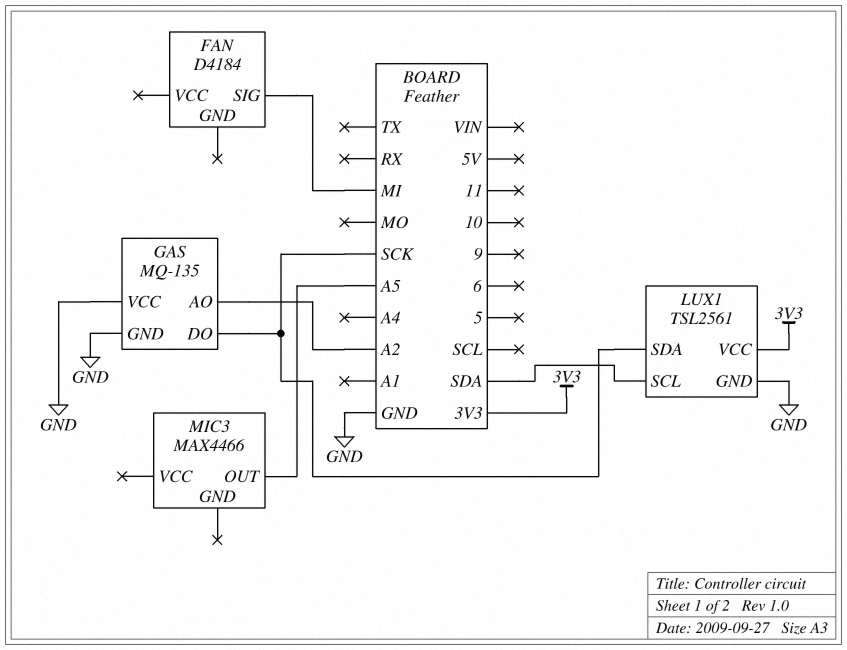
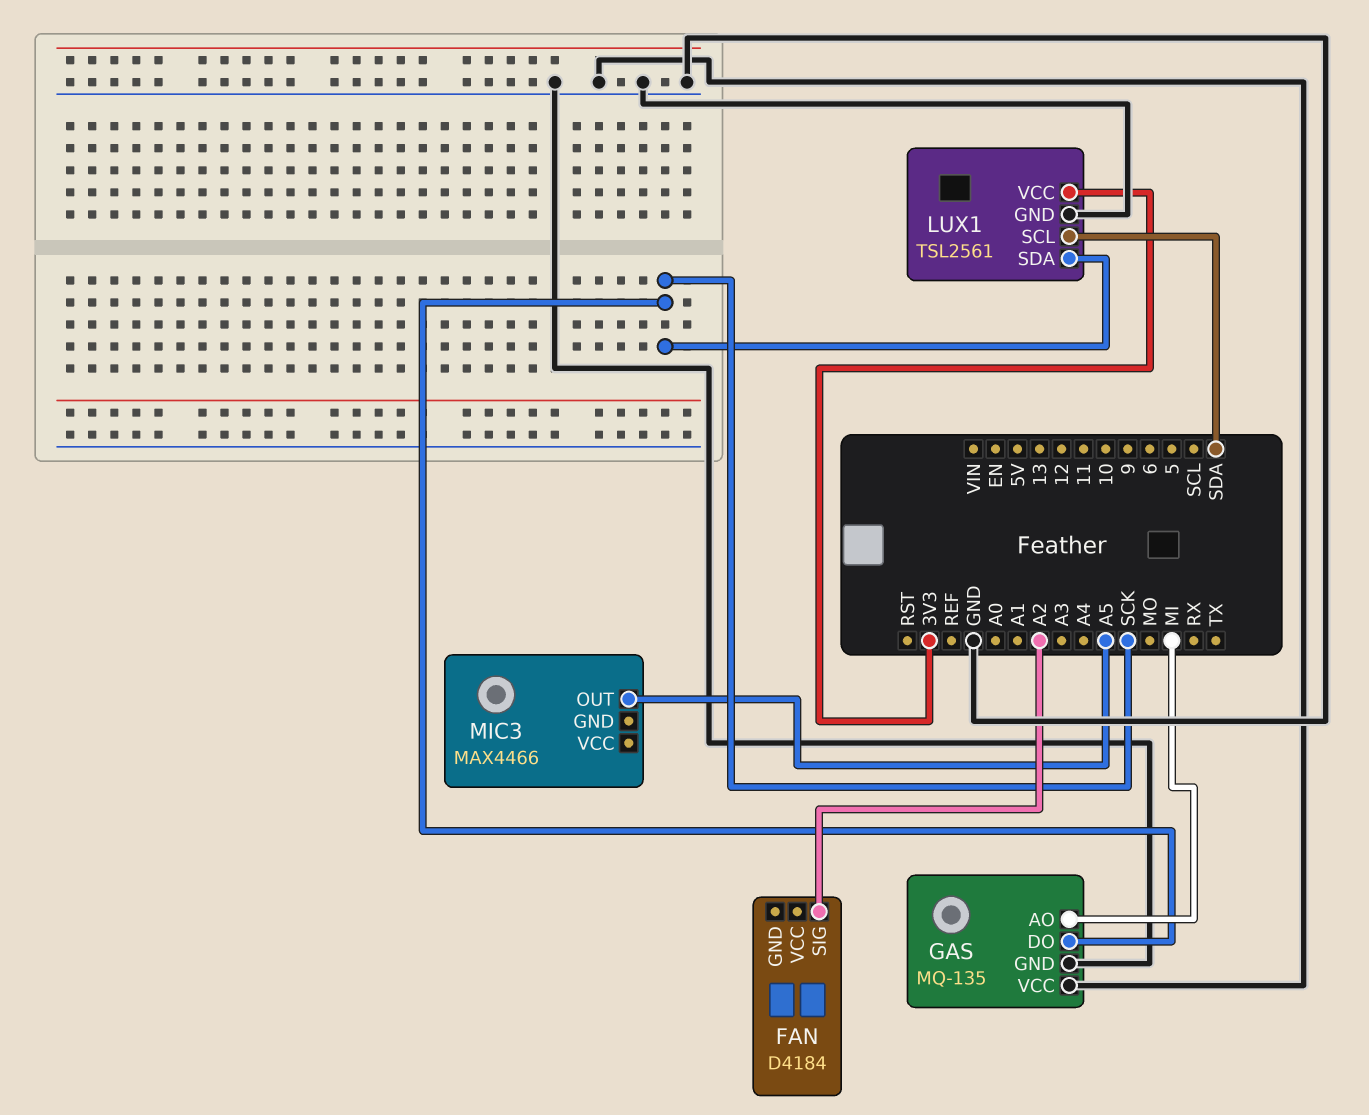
FAN pin SIG: MI -> A2
GAS pin AO: A2 -> MI

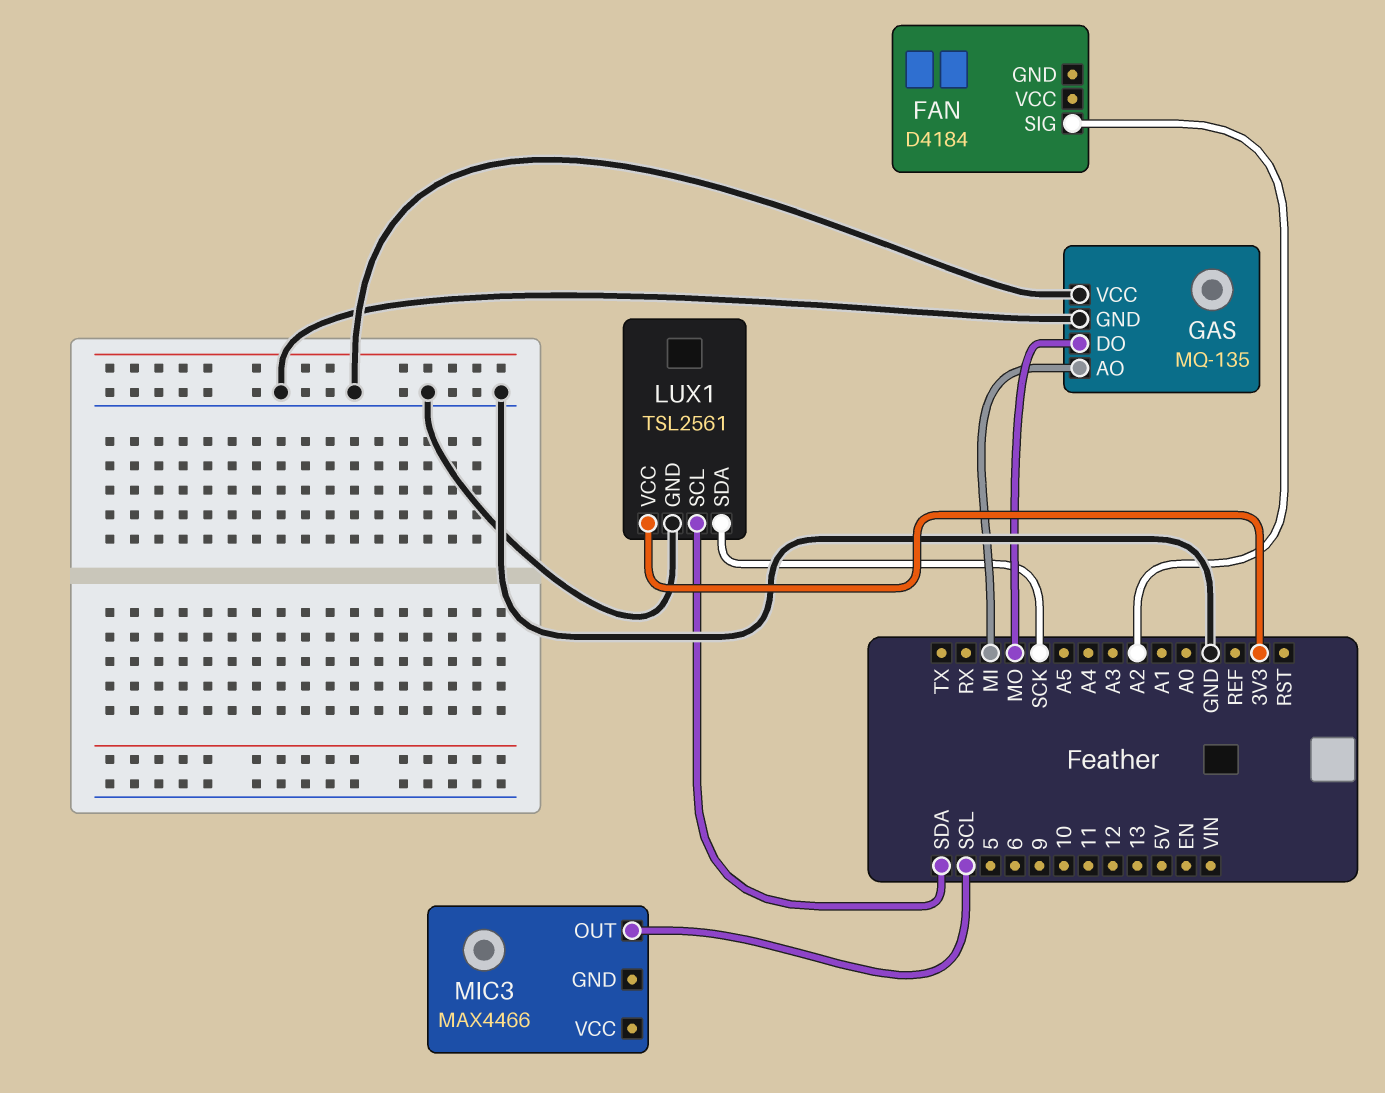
GAS pin DO: SCK -> MO
MIC3 pin OUT: A5 -> SCL

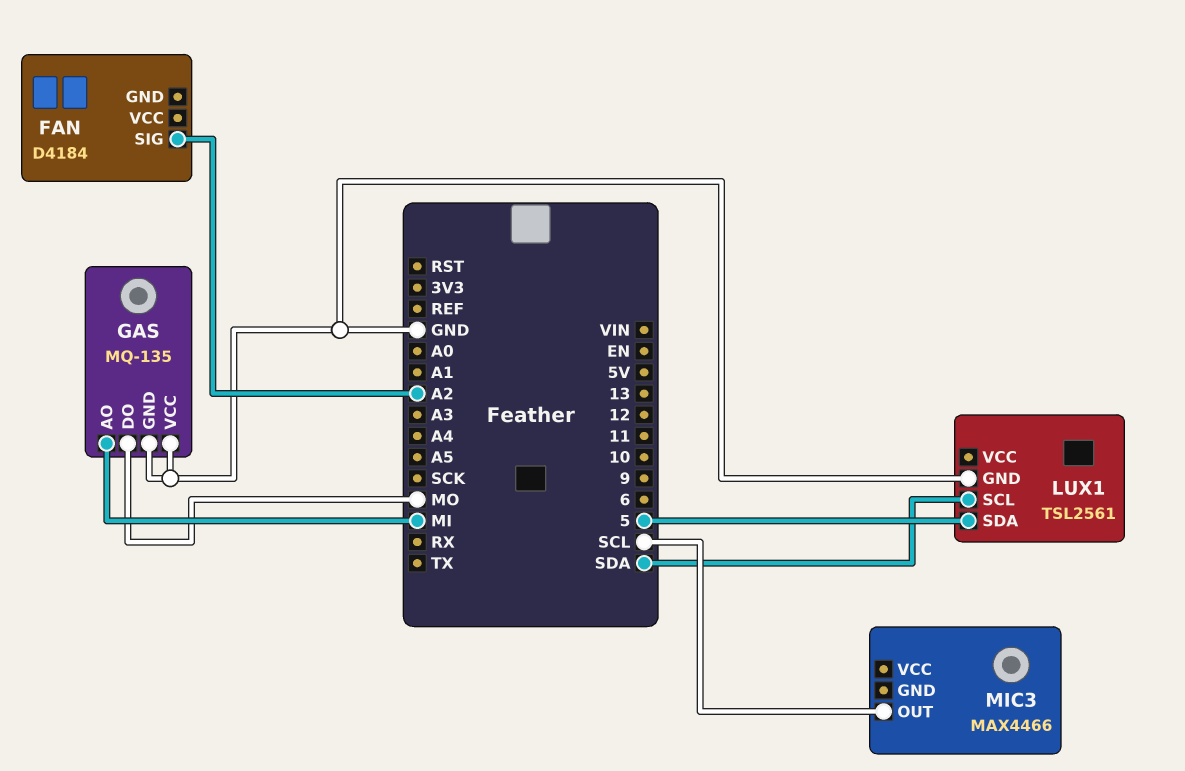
LUX1 pin SDA: SCK -> 5
LUX1 pin VCC: 3V3 -> none

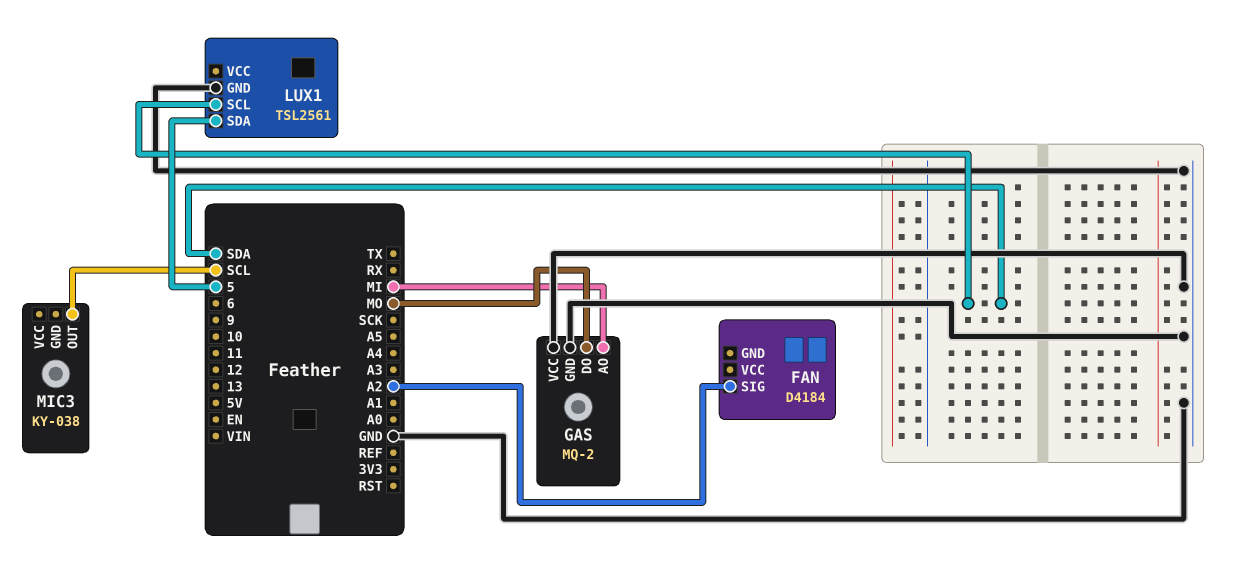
GAS: MQ-135 -> MQ-2
MIC3: MAX4466 -> KY-038

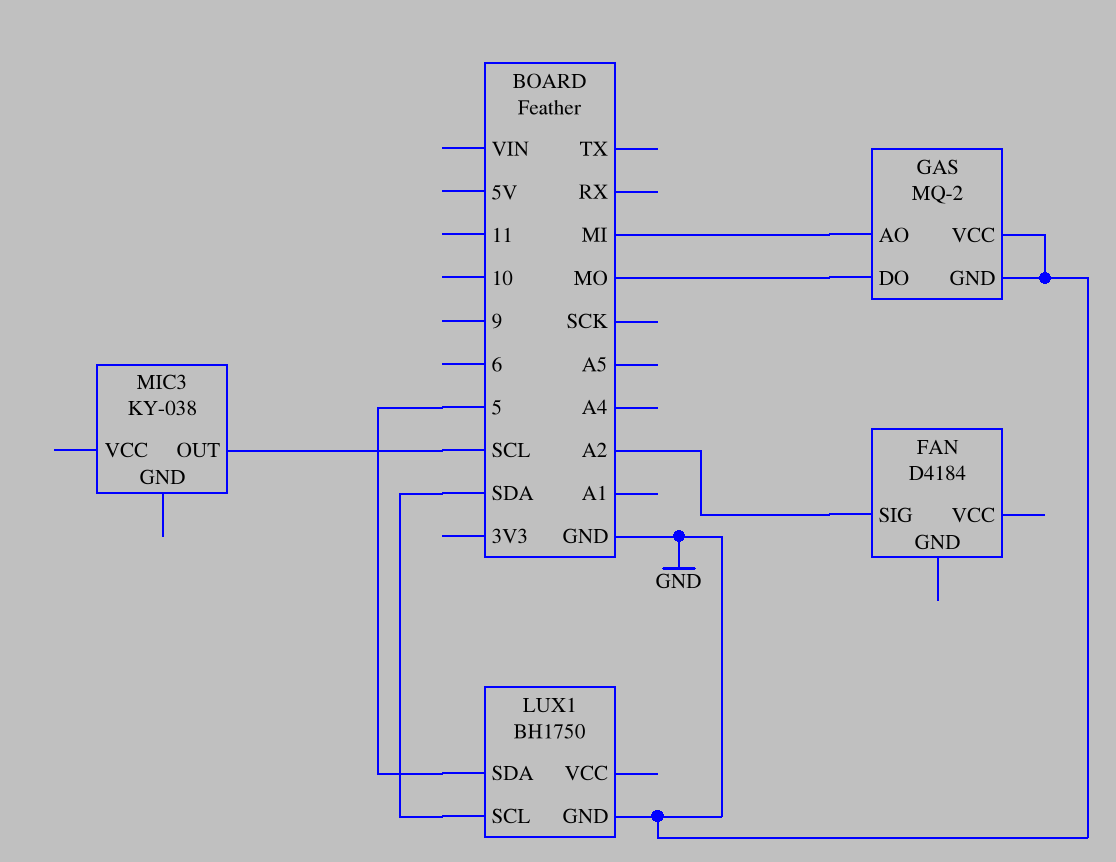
LUX1: TSL2561 -> BH1750

